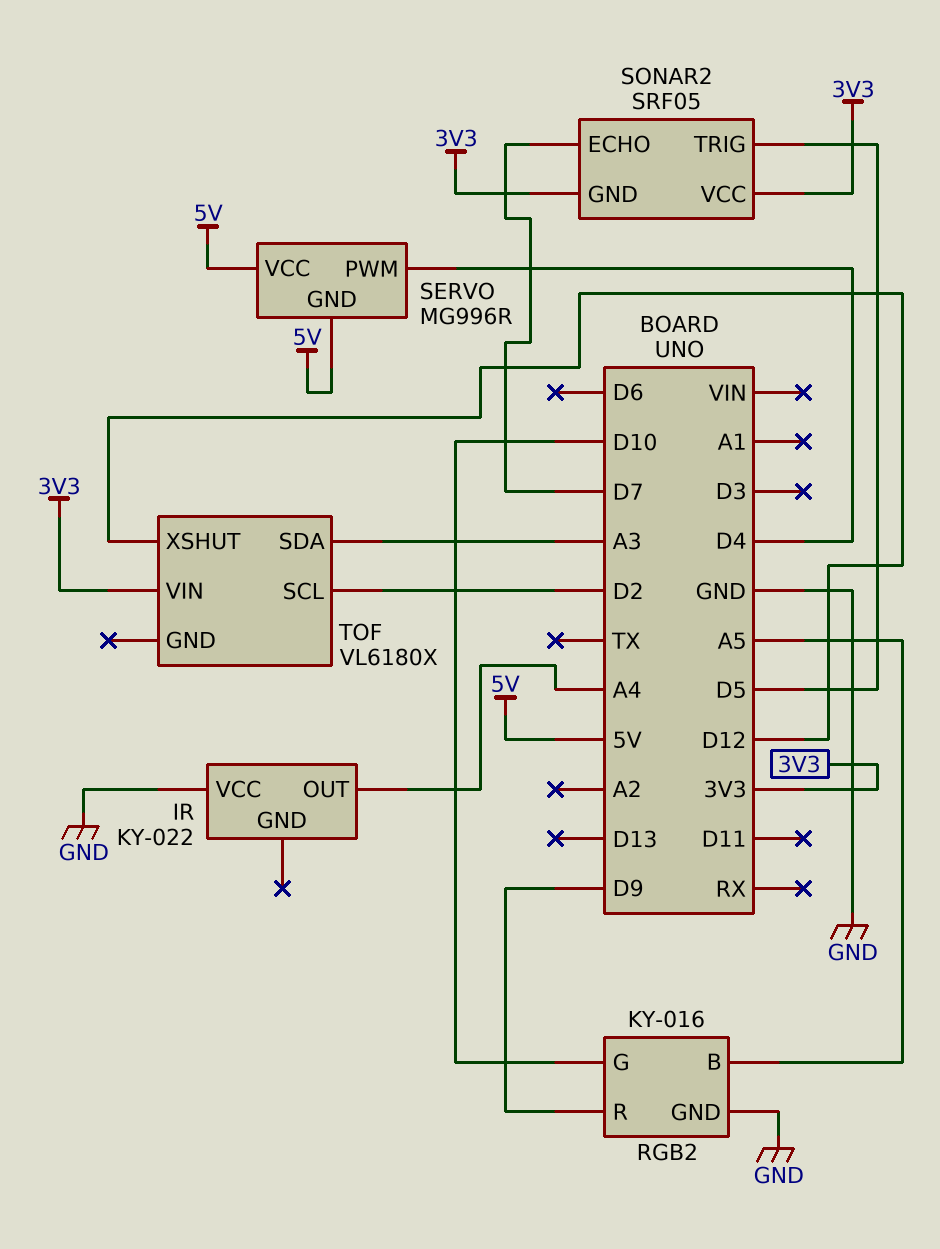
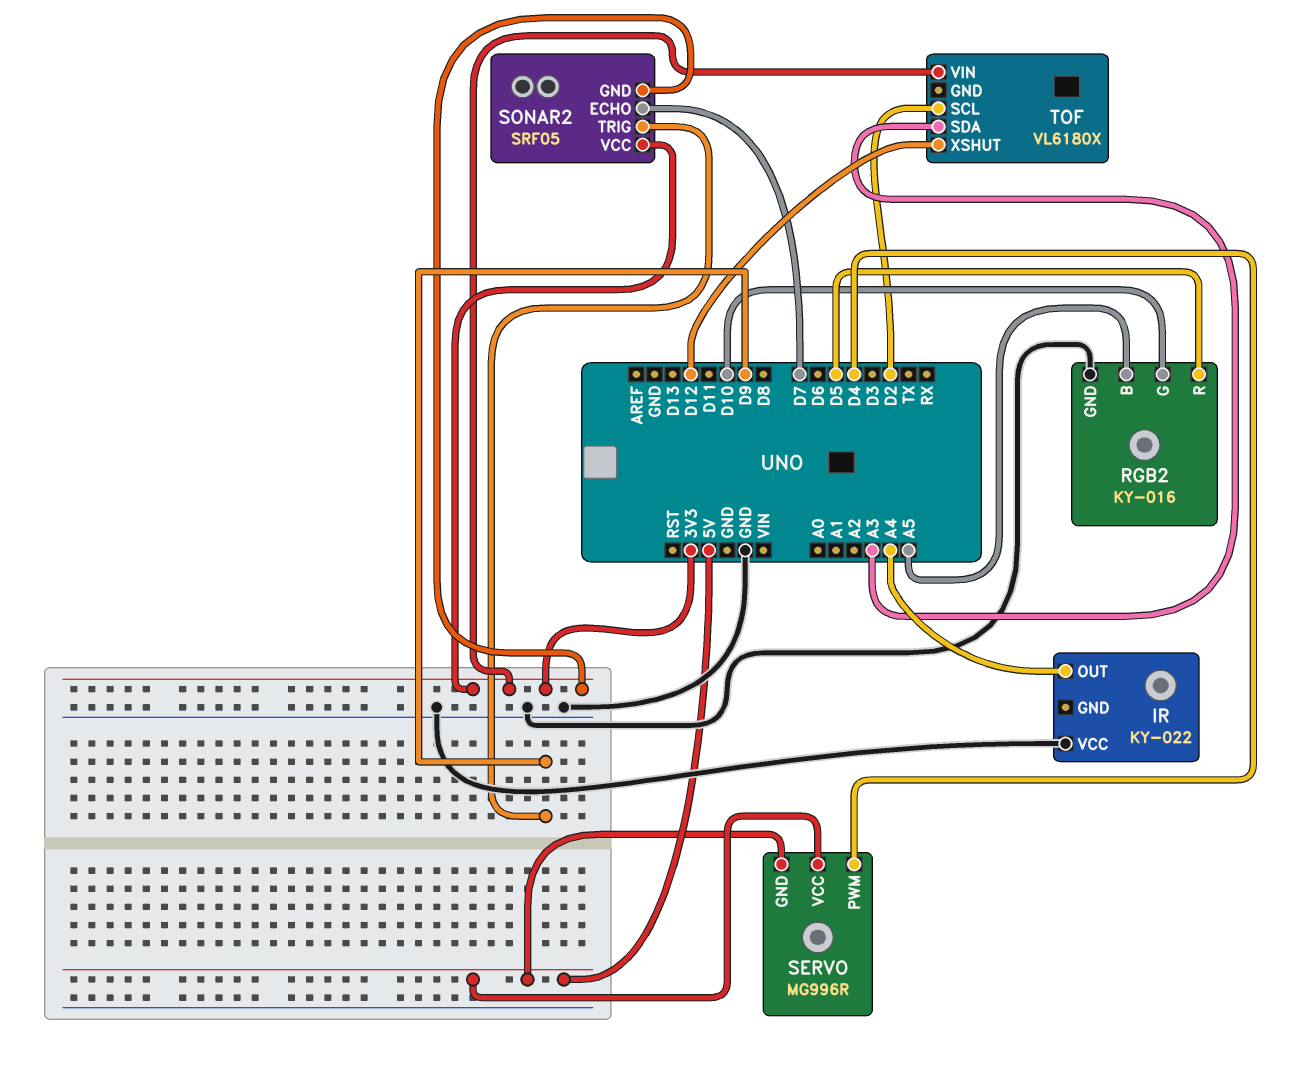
RGB2 pin R: D9 -> D5
SONAR2 pin TRIG: D5 -> D9

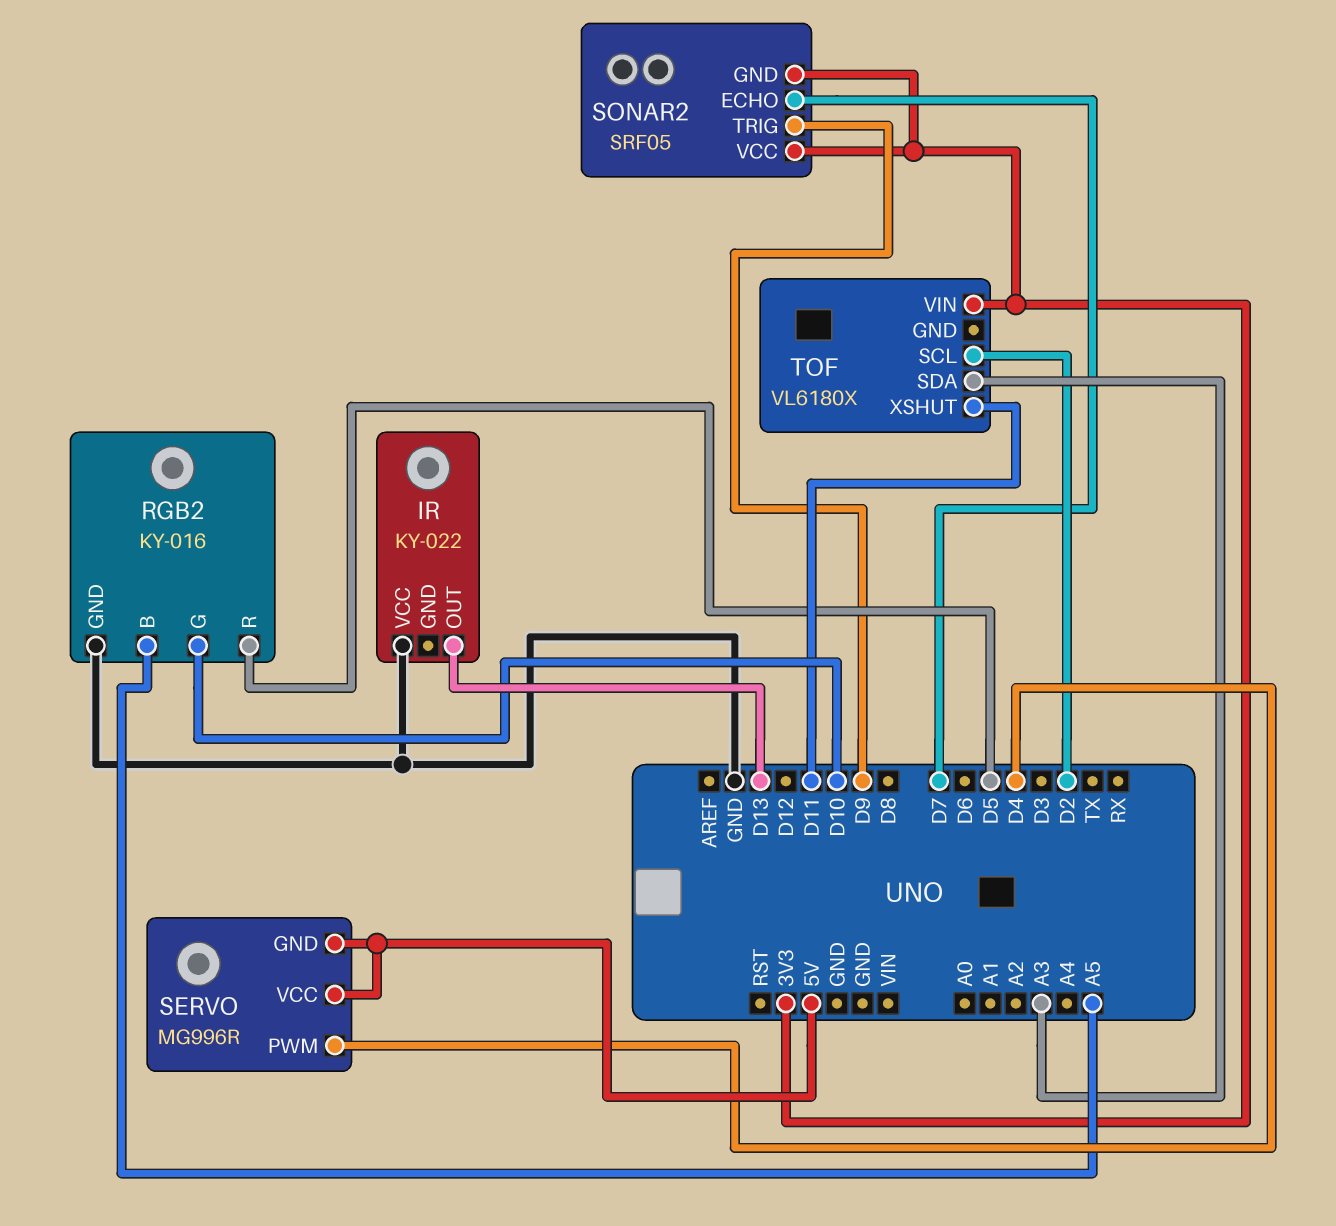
IR pin OUT: A4 -> D13
TOF pin XSHUT: D12 -> D11

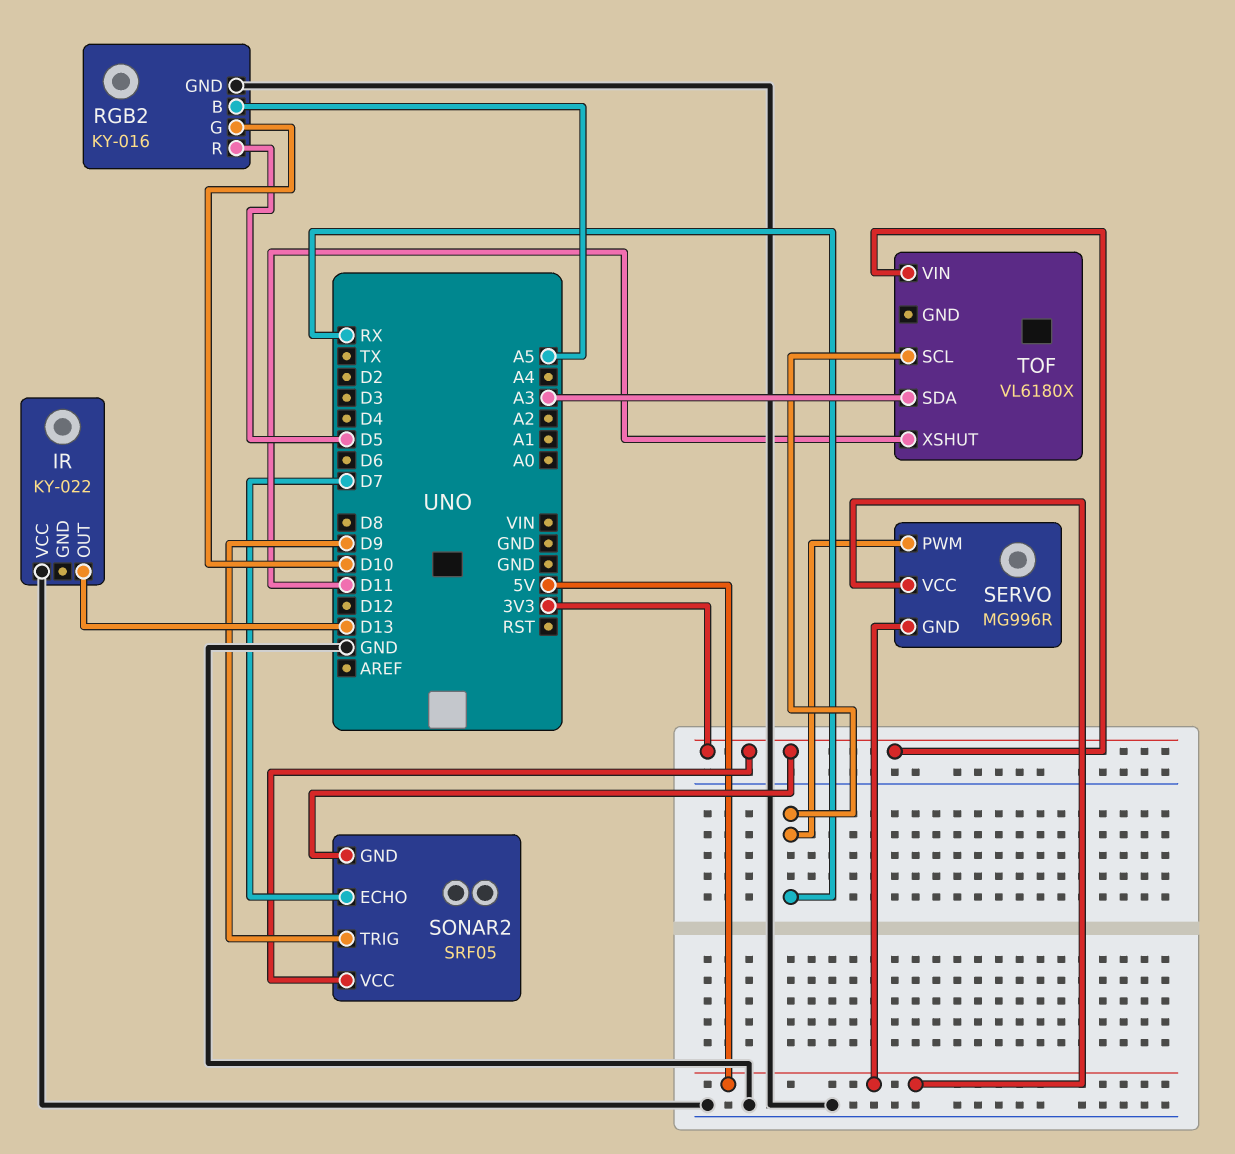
SERVO pin PWM: D4 -> RX
TOF pin SCL: D2 -> RX

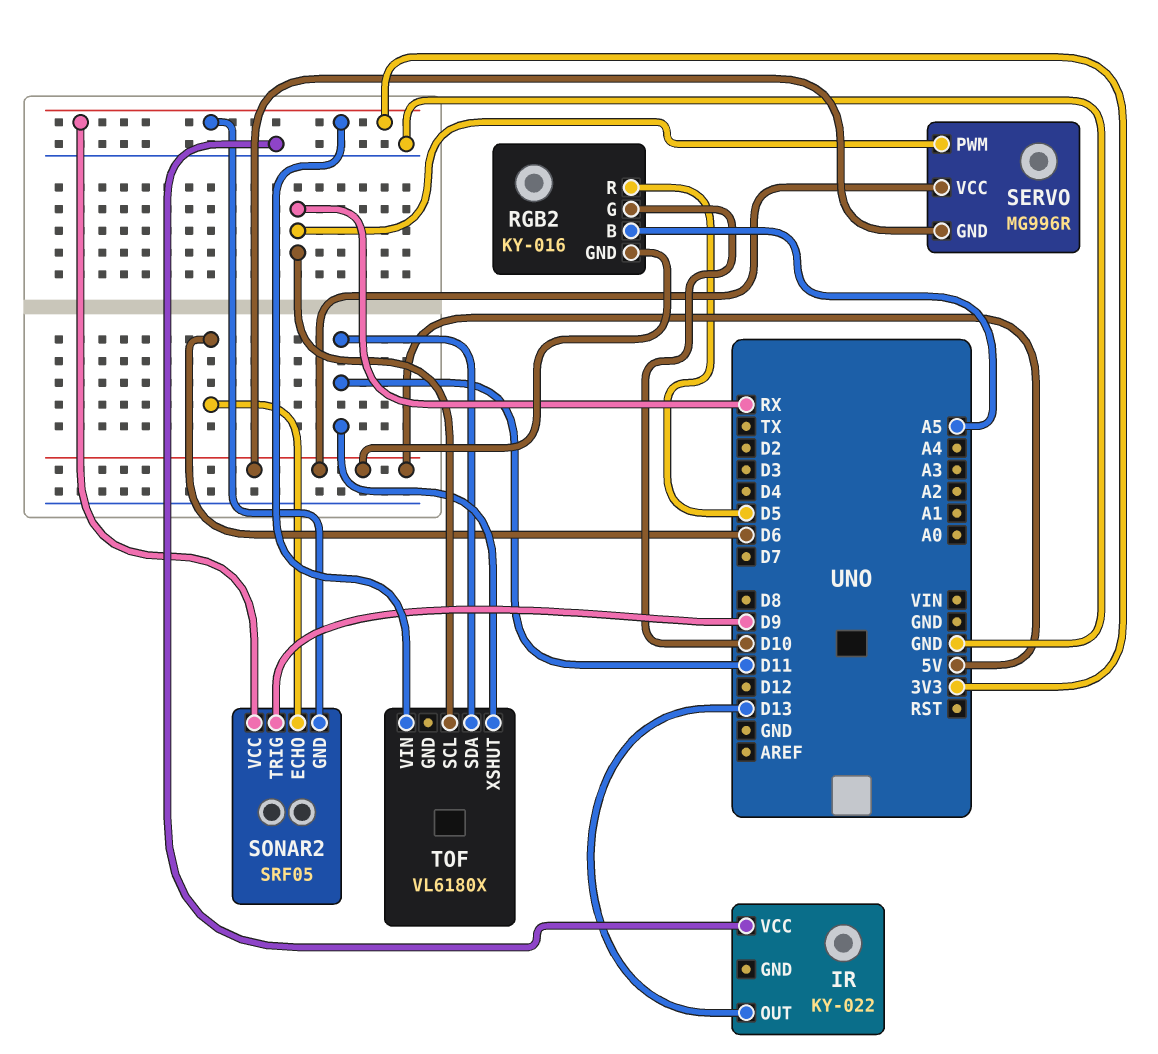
RGB2 pin GND: GND -> 5V
SONAR2 pin ECHO: D7 -> D6
TOF pin SDA: A3 -> D11

